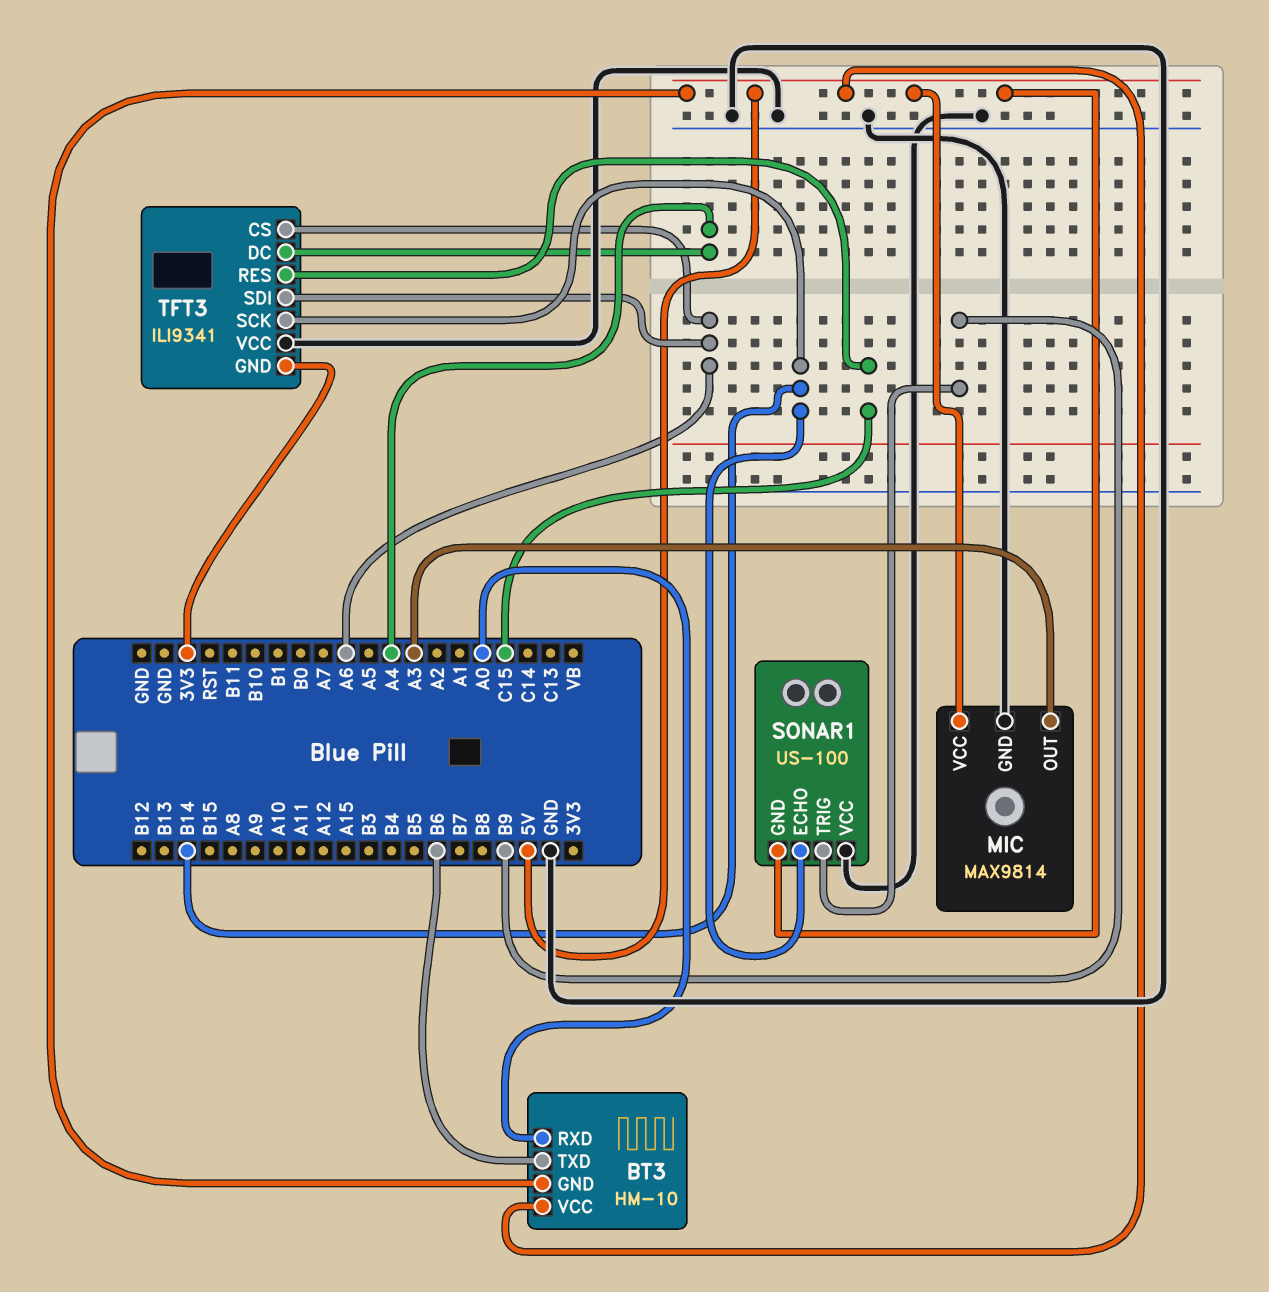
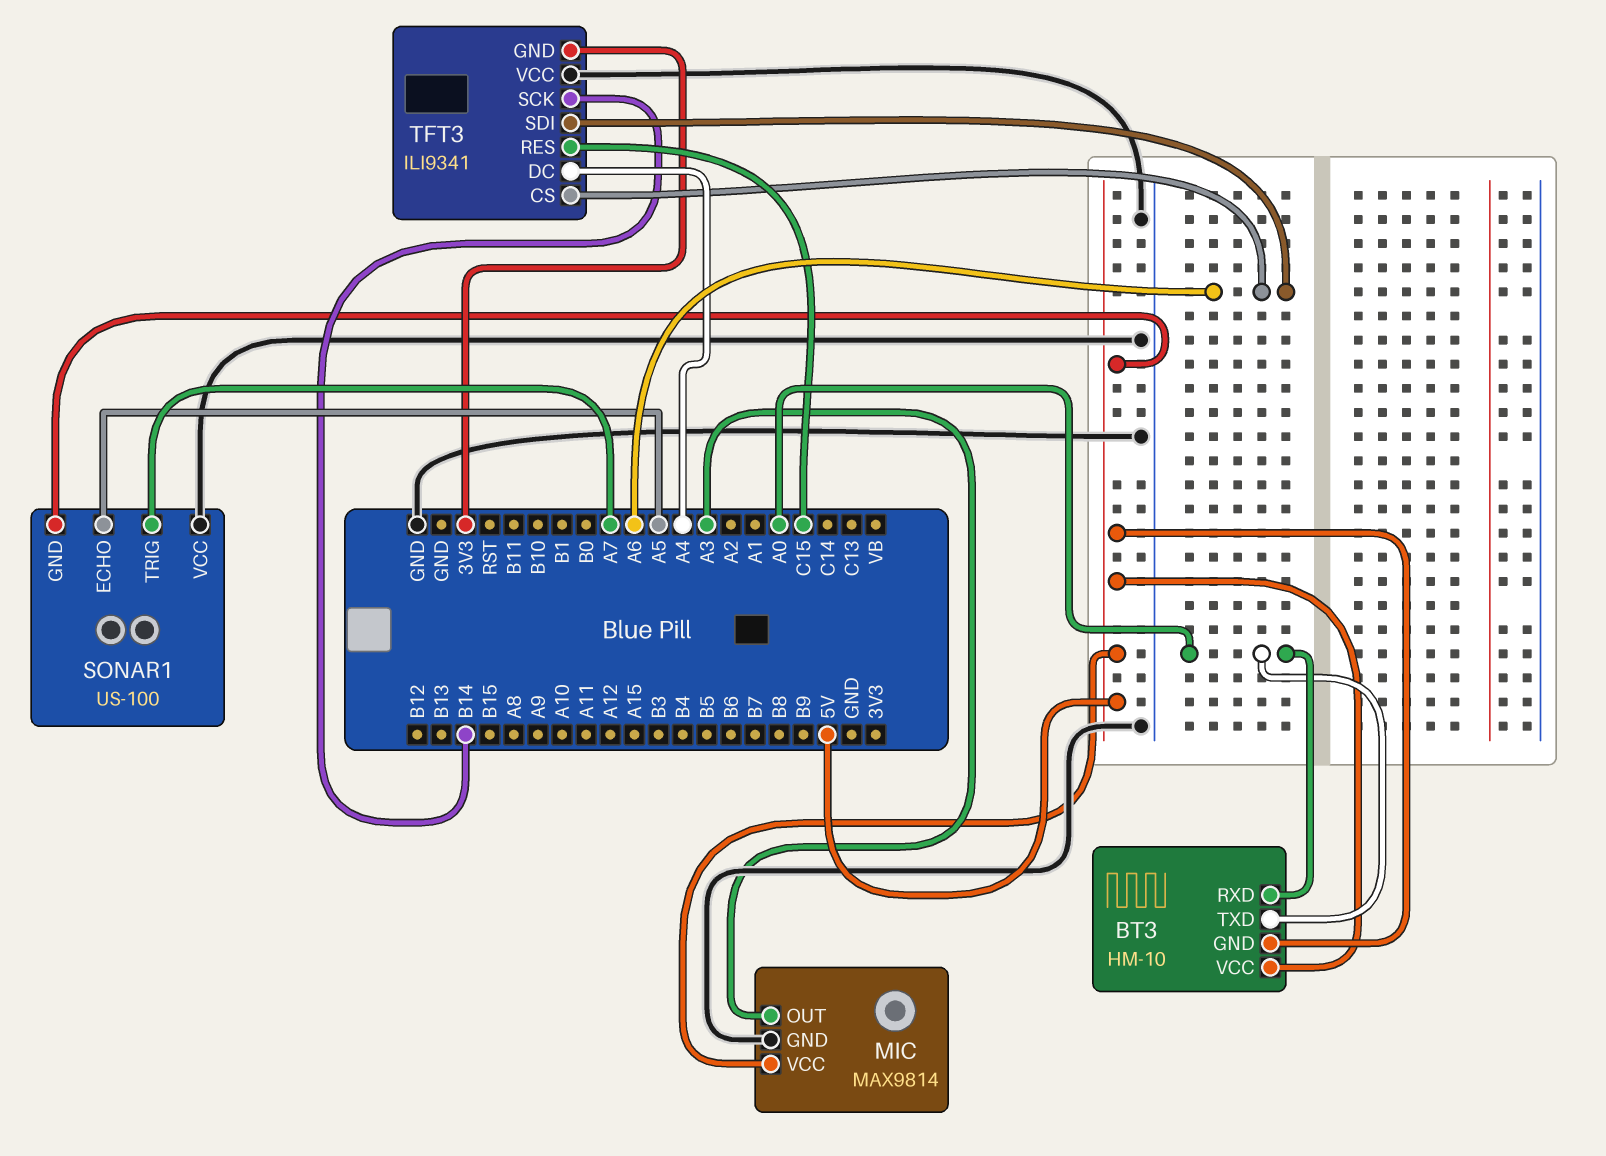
BT3 pin TXD: B6 -> A0
SONAR1 pin ECHO: B14 -> A5
SONAR1 pin TRIG: B9 -> A7

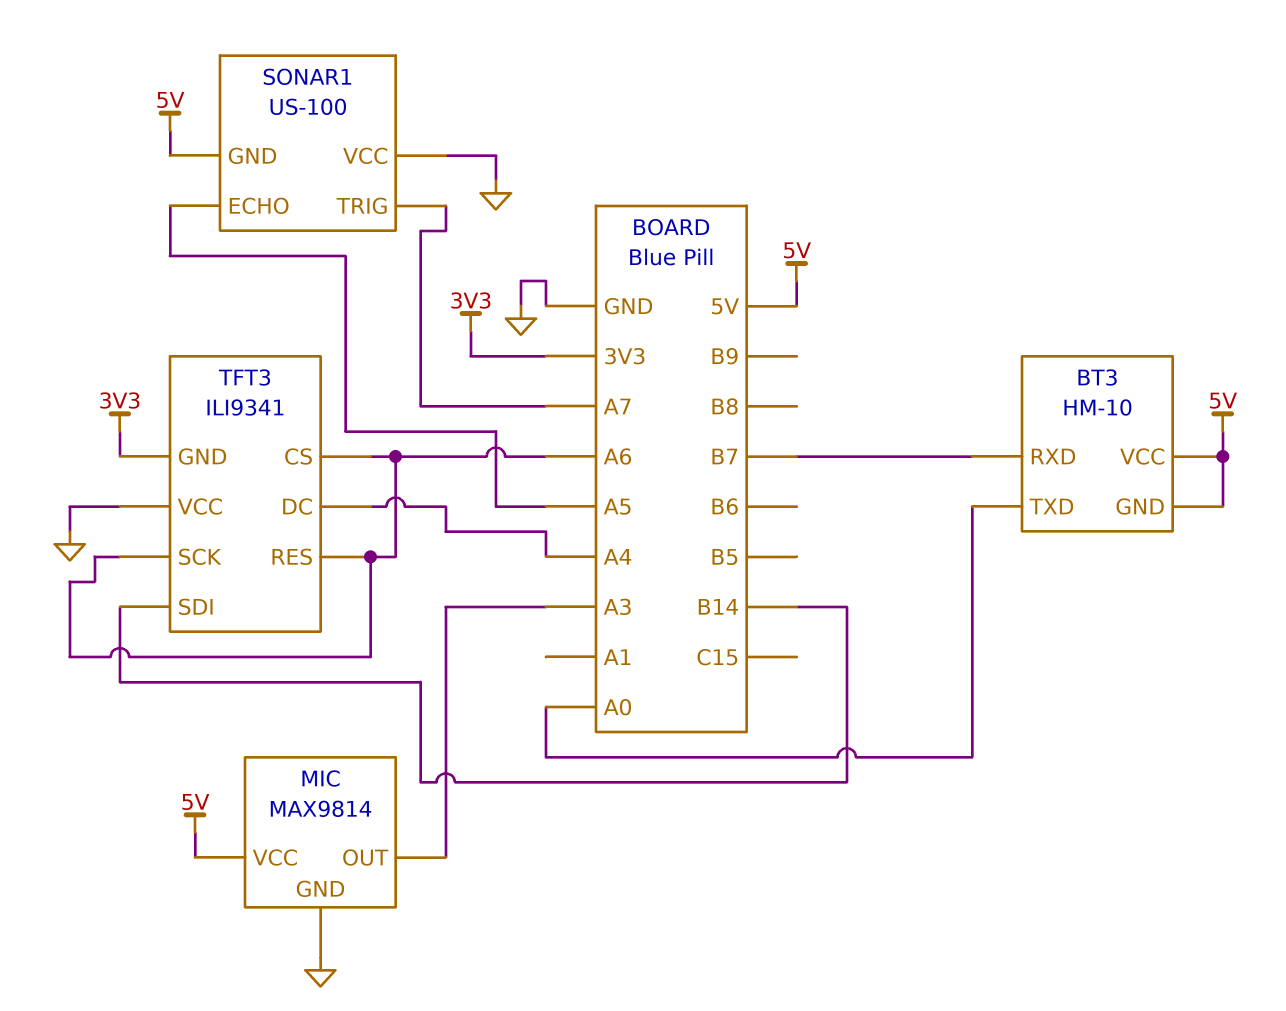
BT3 pin RXD: A0 -> B7
TFT3 pin RES: C15 -> A6
TFT3 pin SCK: B14 -> A6
TFT3 pin SDI: A6 -> B14

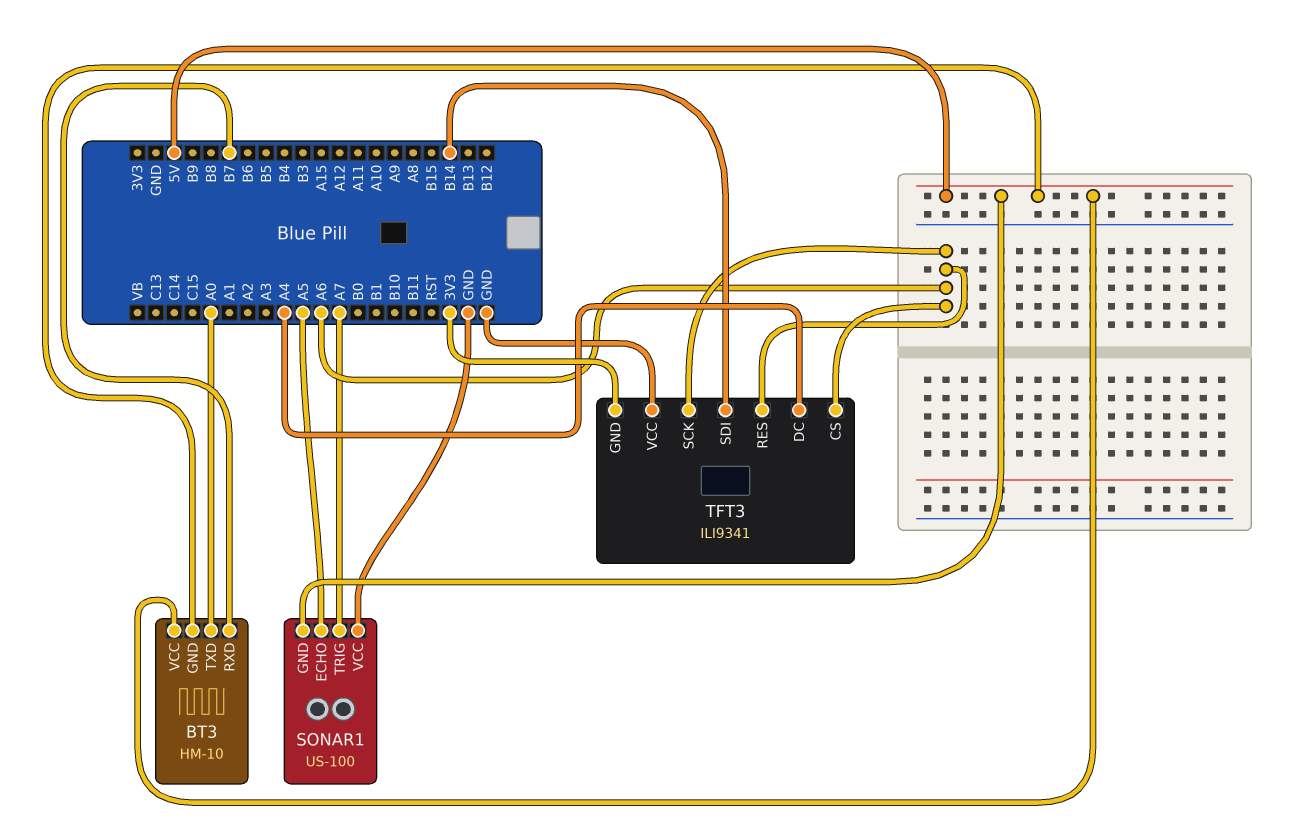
MIC: MAX9814 -> none
MIC pin GND: GND -> none
MIC pin OUT: A3 -> none
MIC pin VCC: 5V -> none

